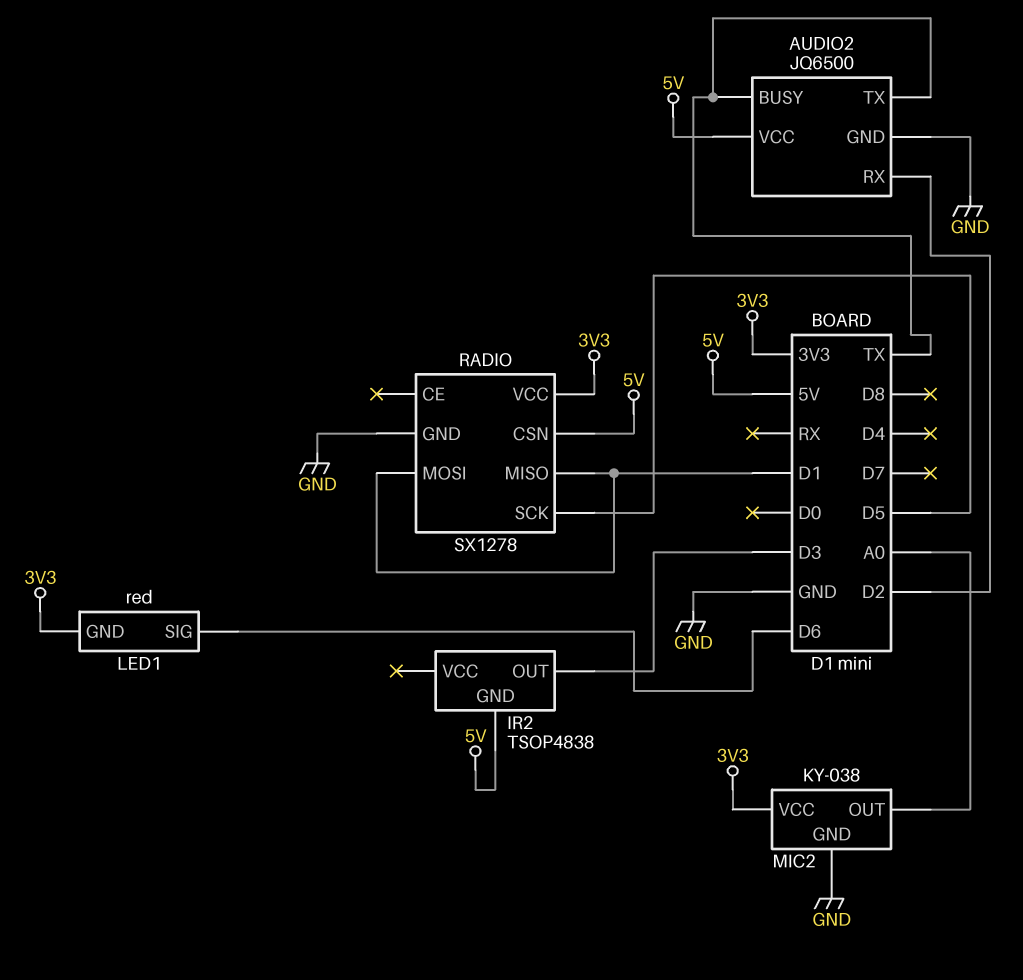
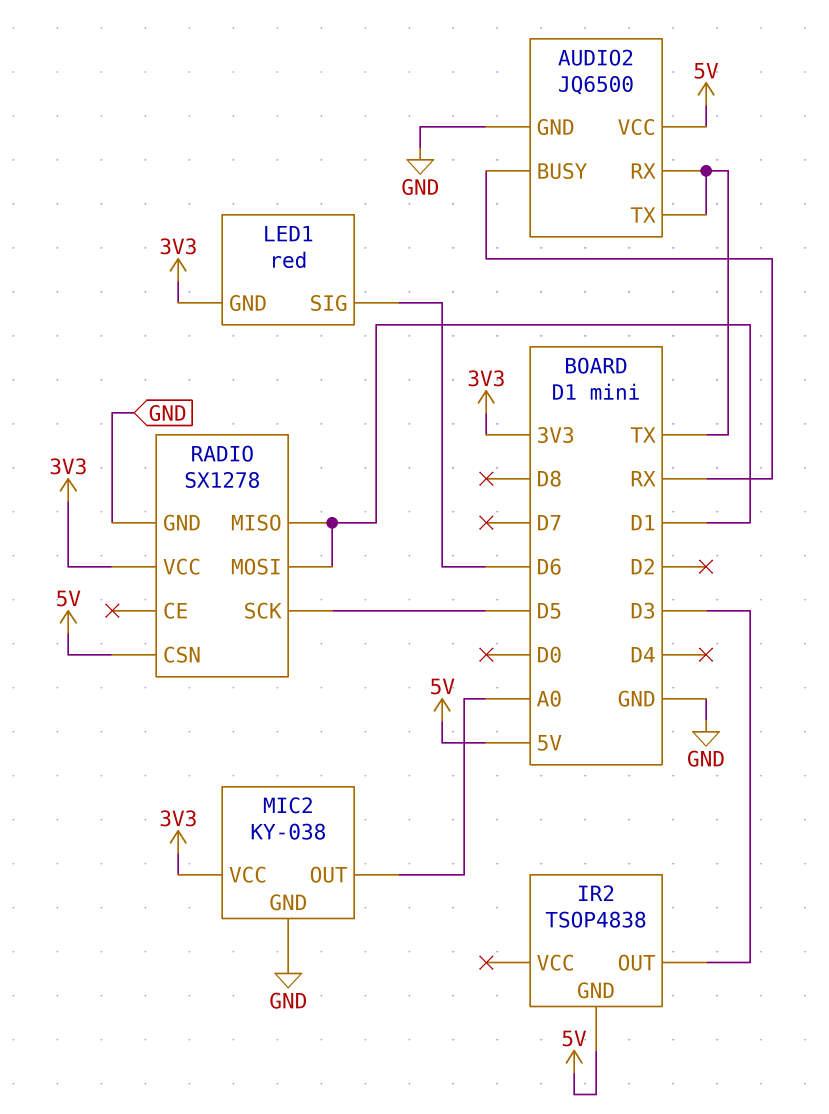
AUDIO2 pin BUSY: TX -> RX
AUDIO2 pin RX: D2 -> TX

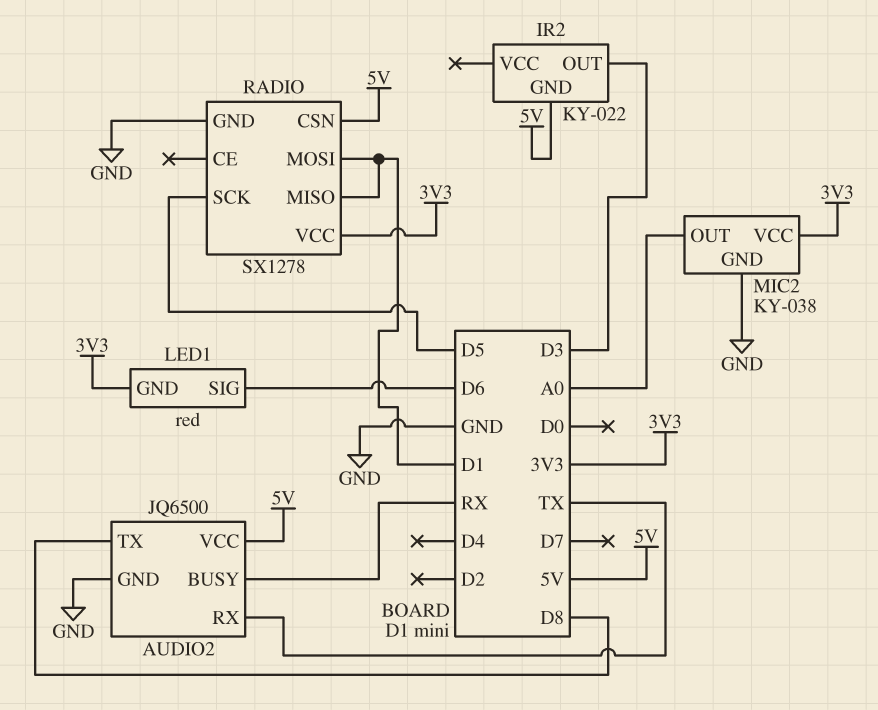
AUDIO2 pin TX: TX -> D8
IR2: TSOP4838 -> KY-022

